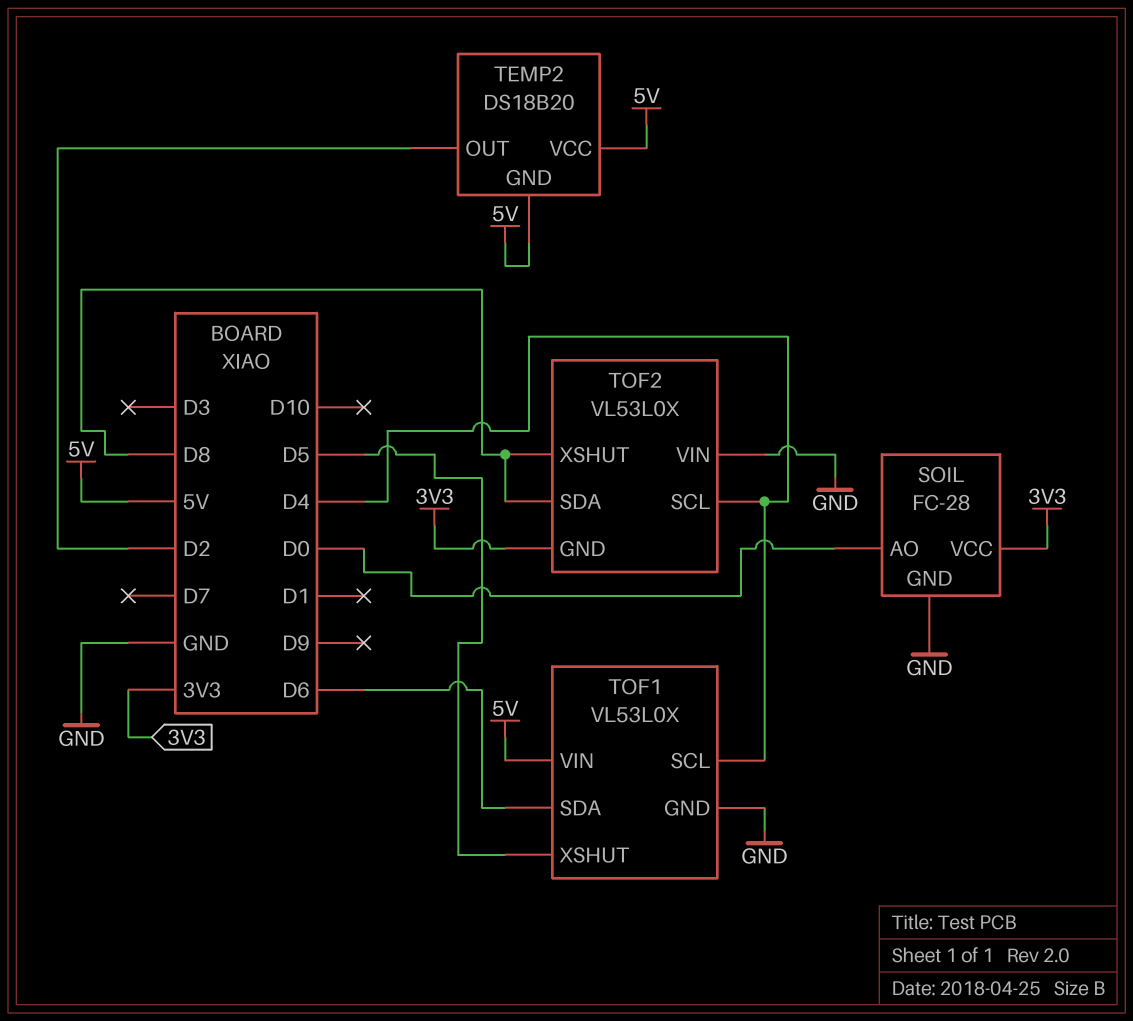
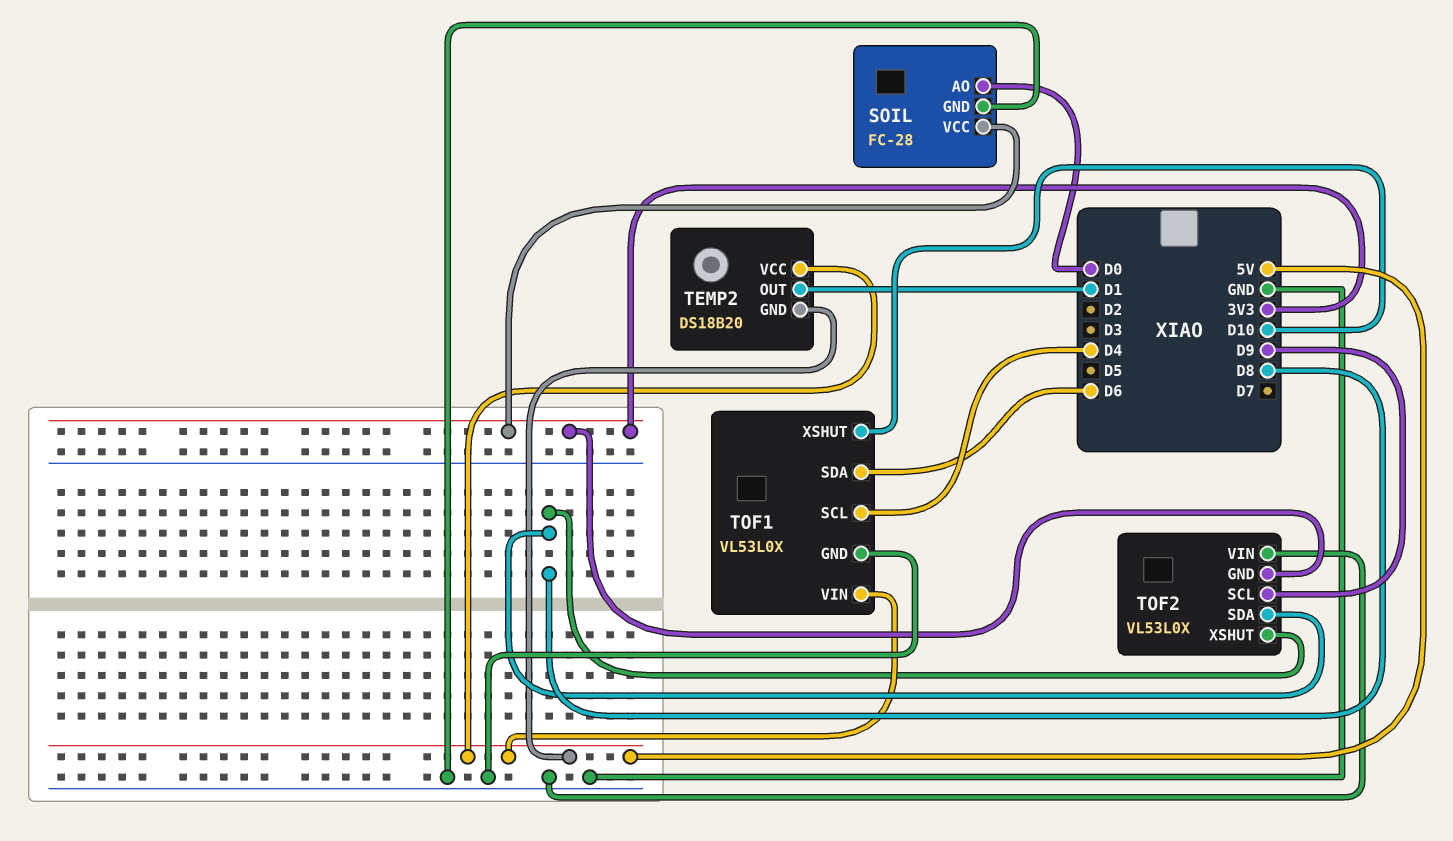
TEMP2 pin OUT: D2 -> D1
TOF1 pin XSHUT: D5 -> D10
TOF2 pin SCL: D4 -> D9

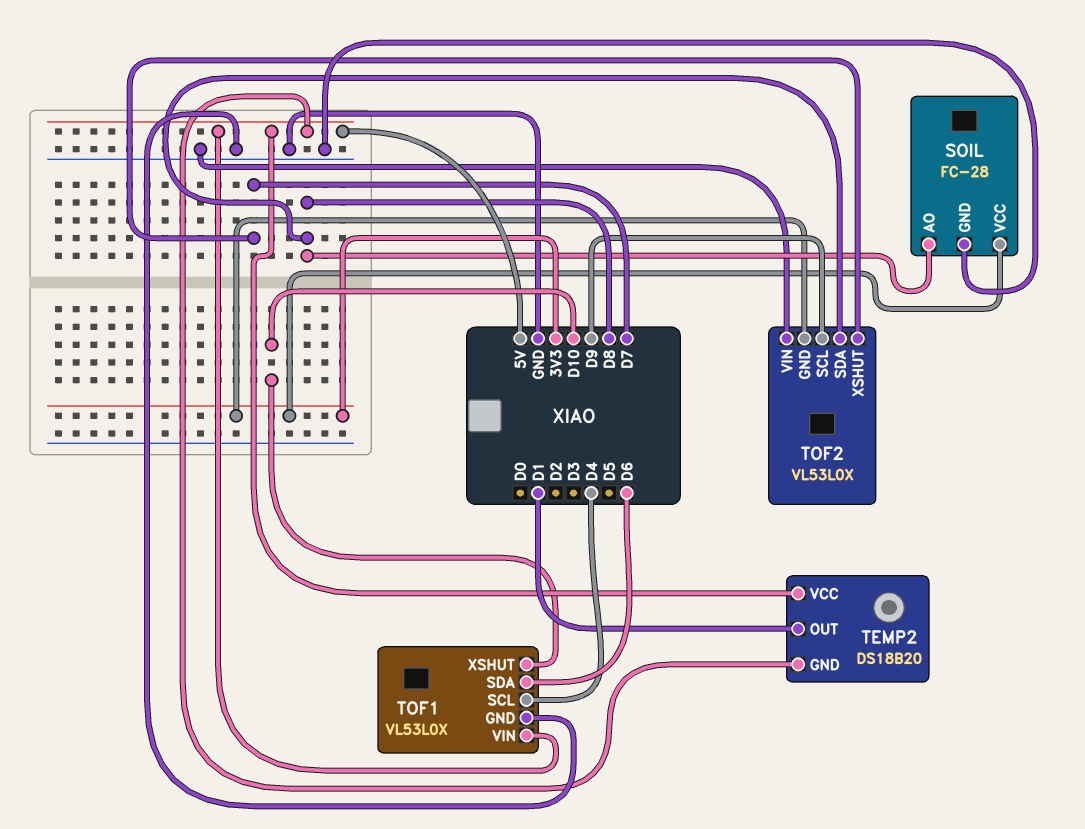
SOIL pin AO: D0 -> D8
TOF2 pin XSHUT: D8 -> D7

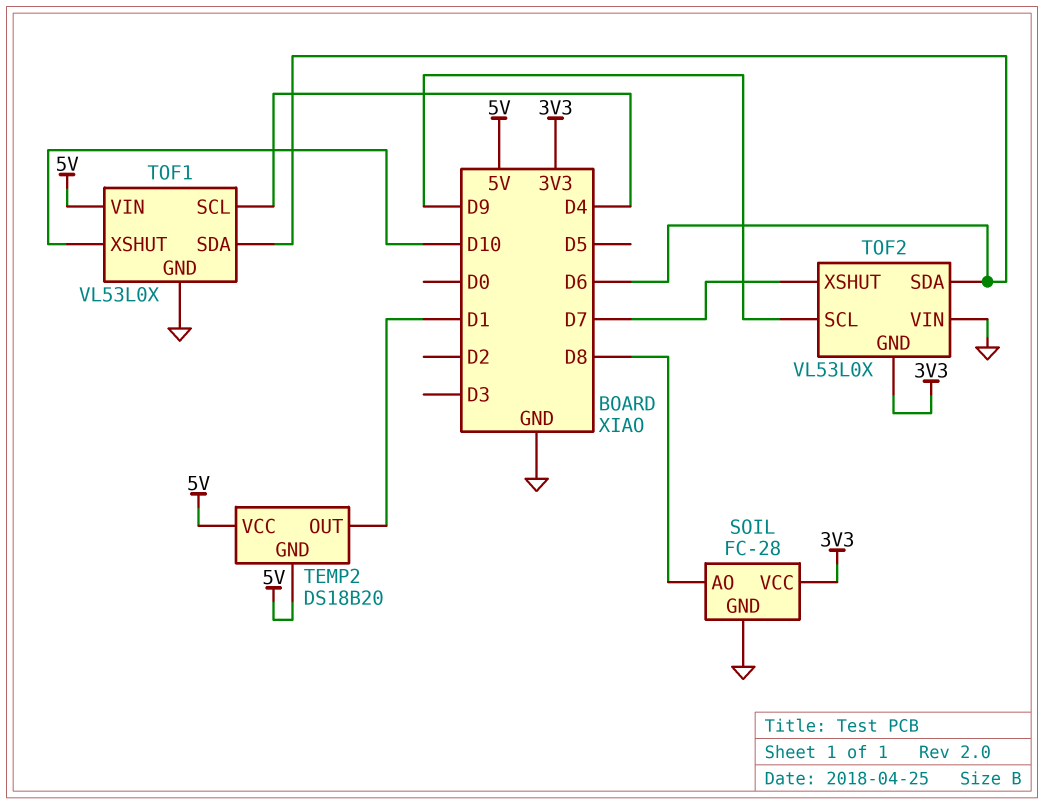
TOF2 pin SDA: D8 -> D6

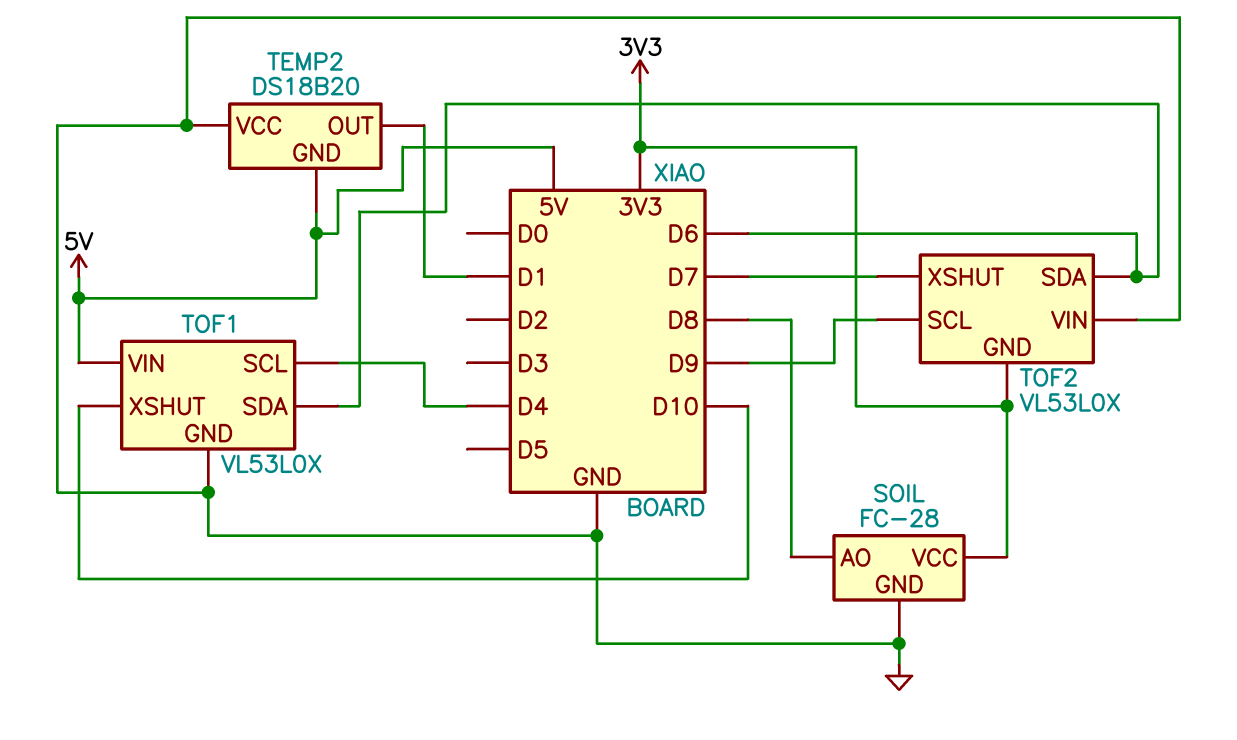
TEMP2 pin VCC: 5V -> GND

